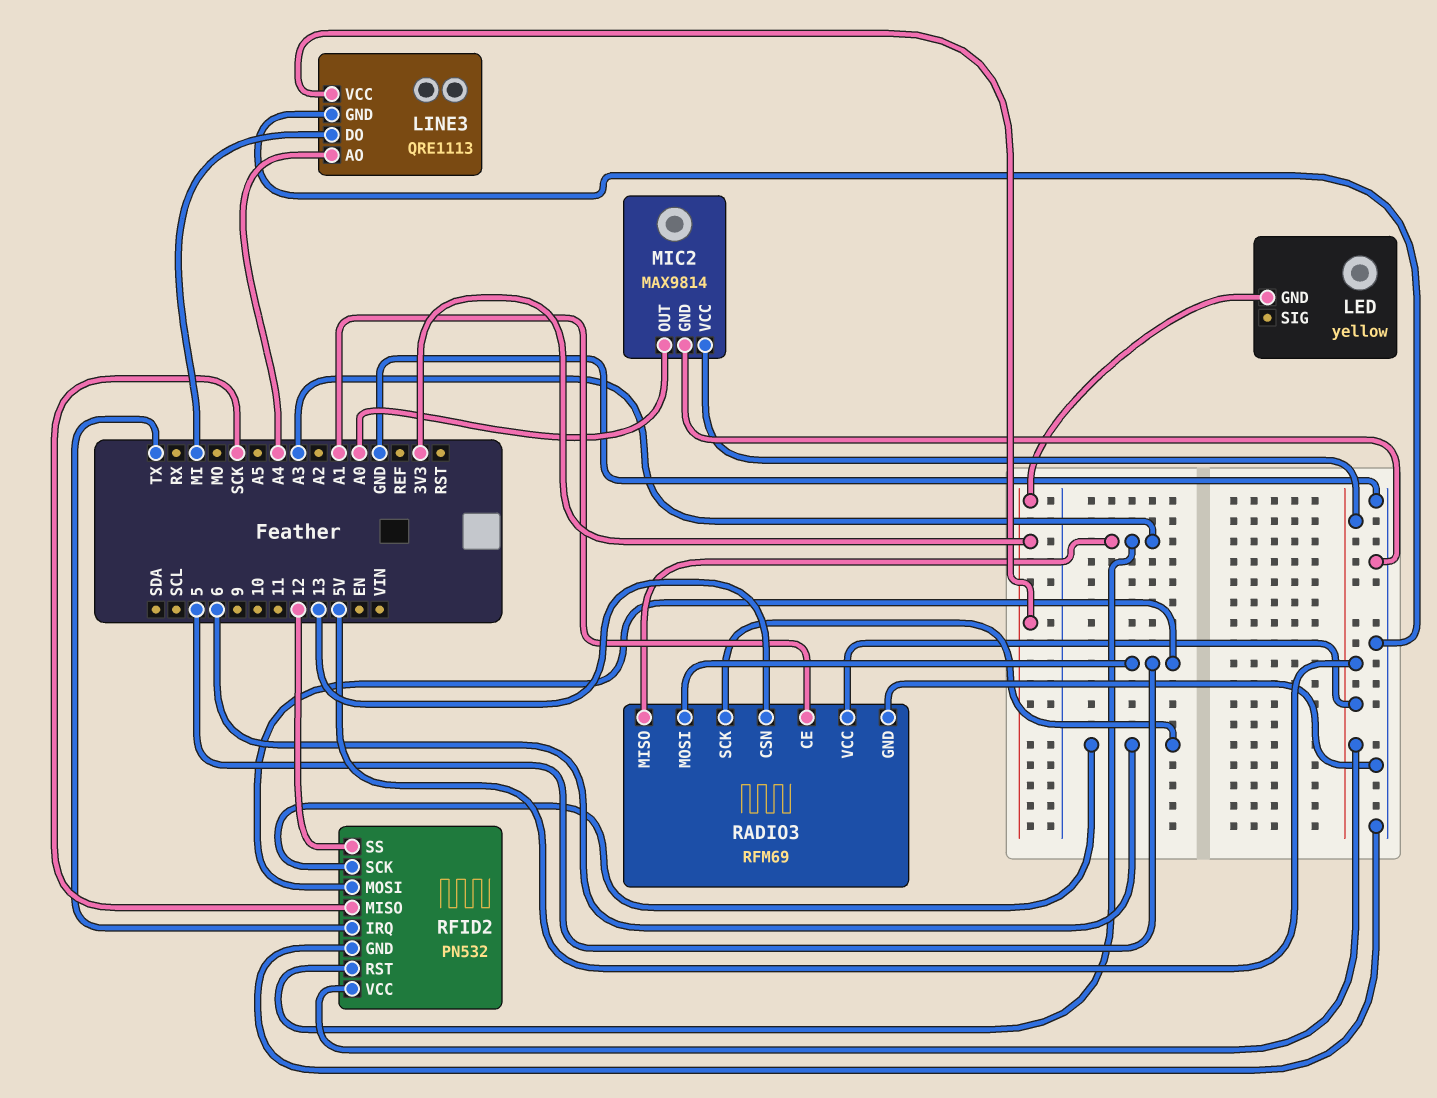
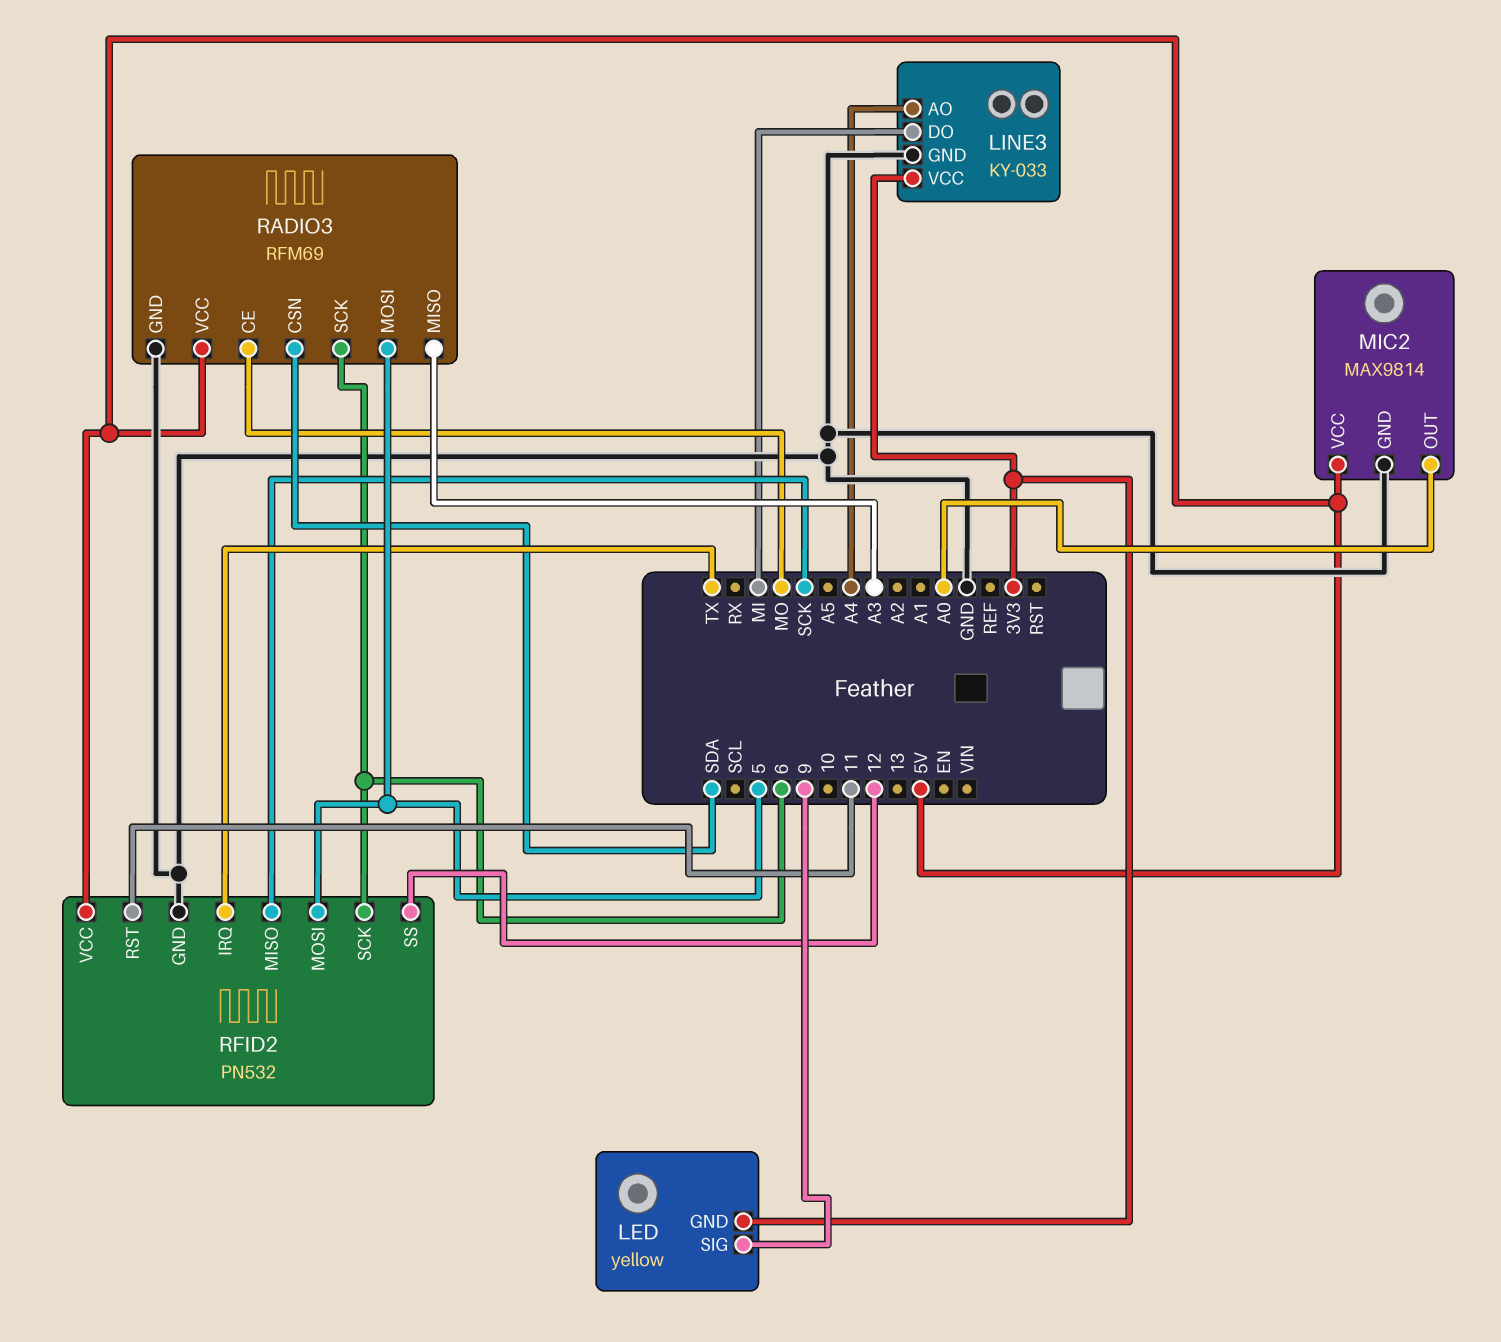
LED pin SIG: none -> 9
LINE3: QRE1113 -> KY-033
RADIO3 pin CE: A1 -> MO
RADIO3 pin CSN: 13 -> SDA
RFID2 pin RST: A3 -> 11

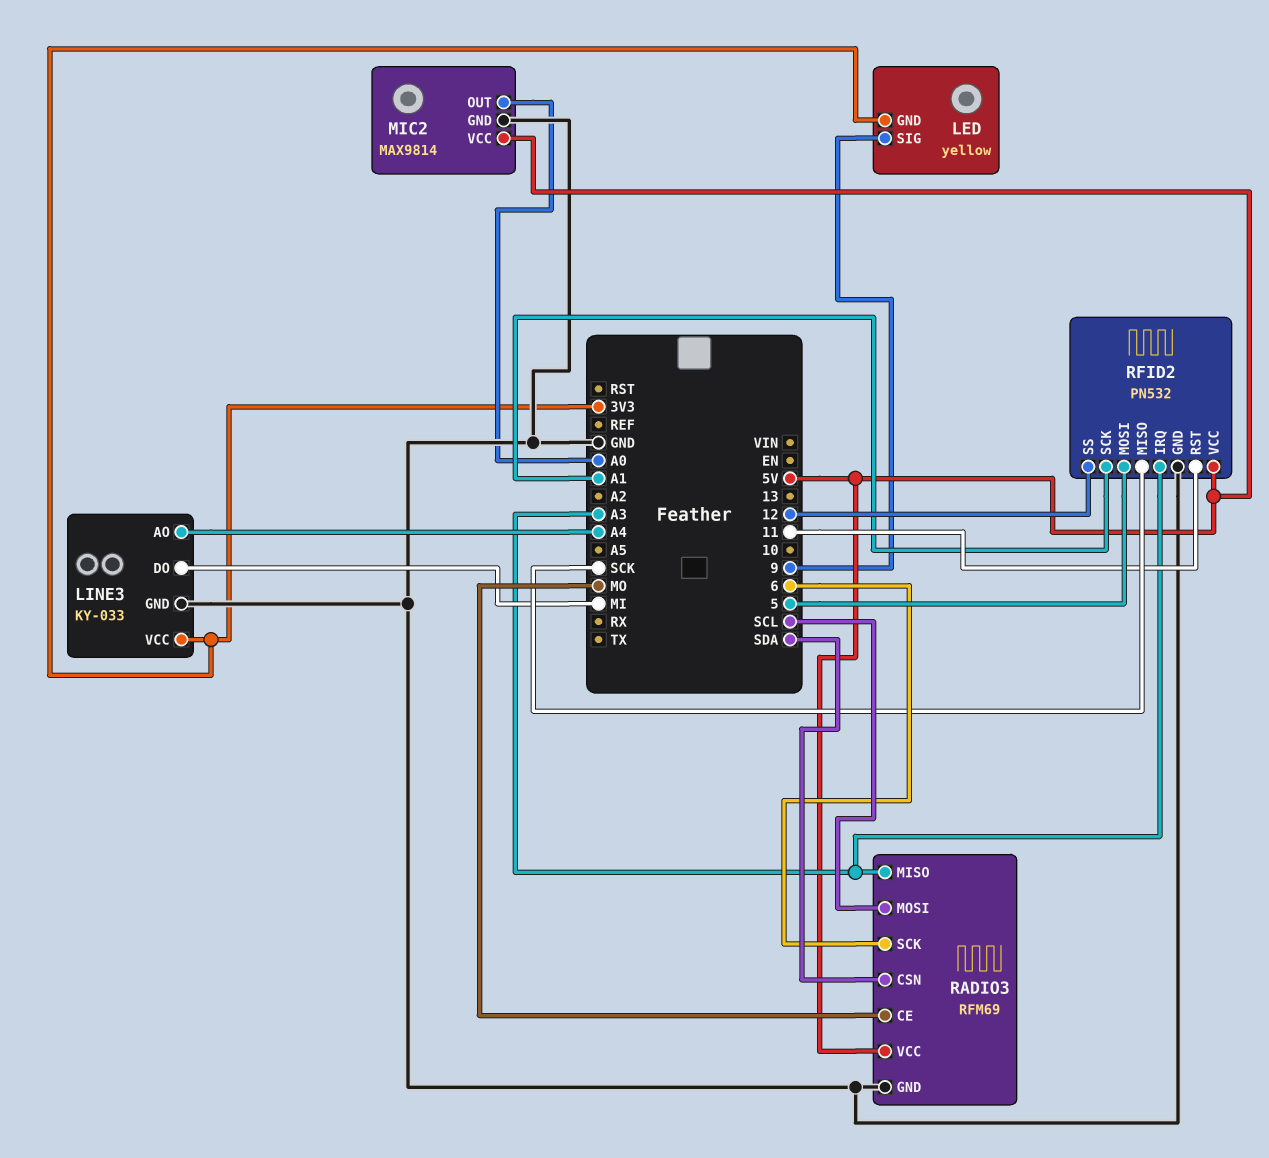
RADIO3 pin MOSI: 5 -> SCL
RFID2 pin IRQ: TX -> A3
RFID2 pin SCK: 6 -> A1

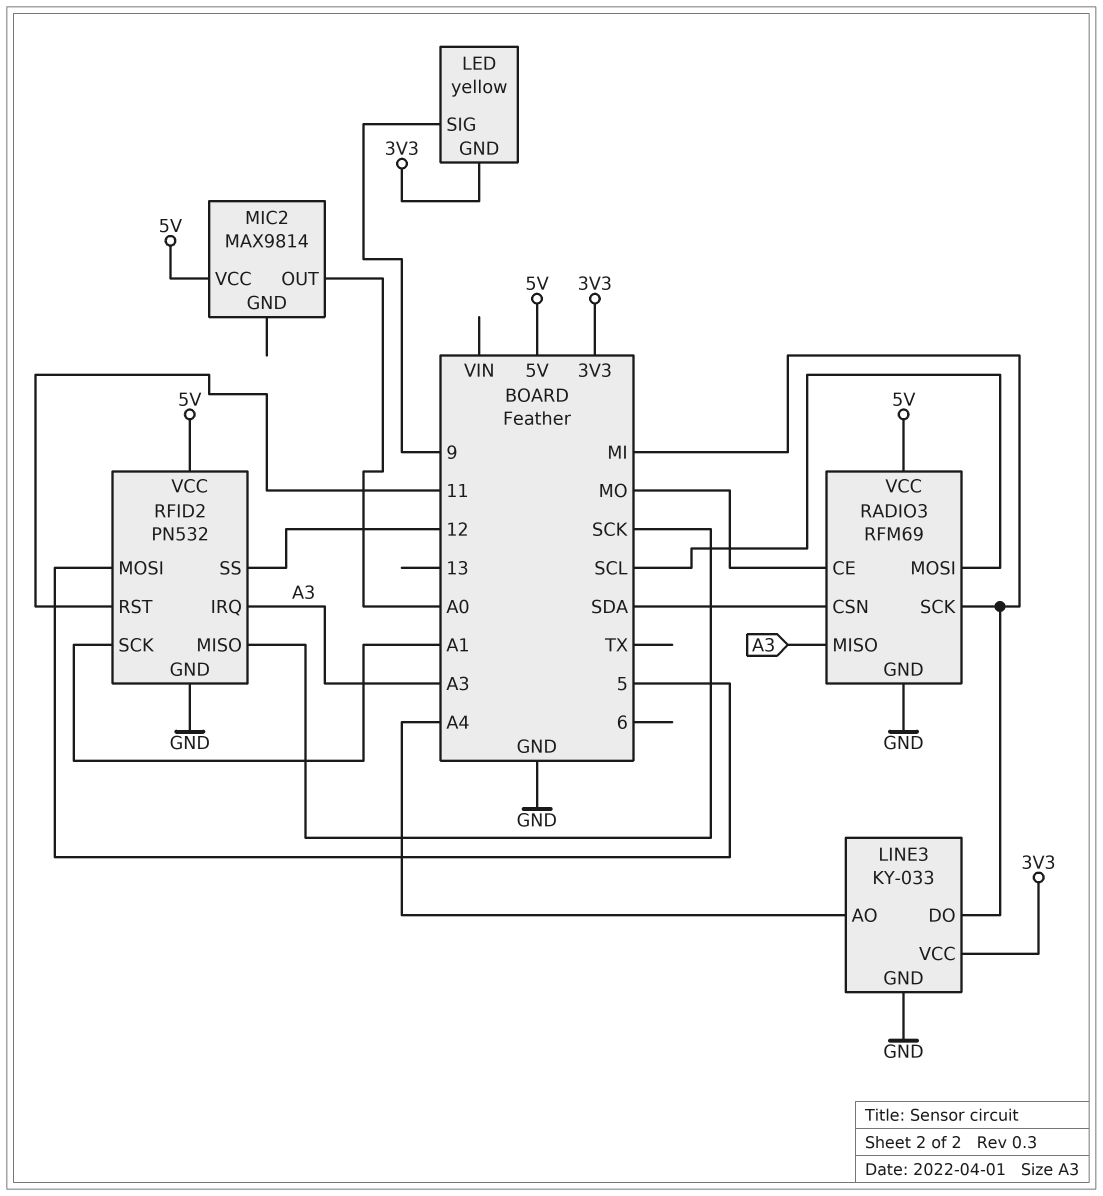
MIC2 pin GND: GND -> none
RADIO3 pin SCK: 6 -> MI

